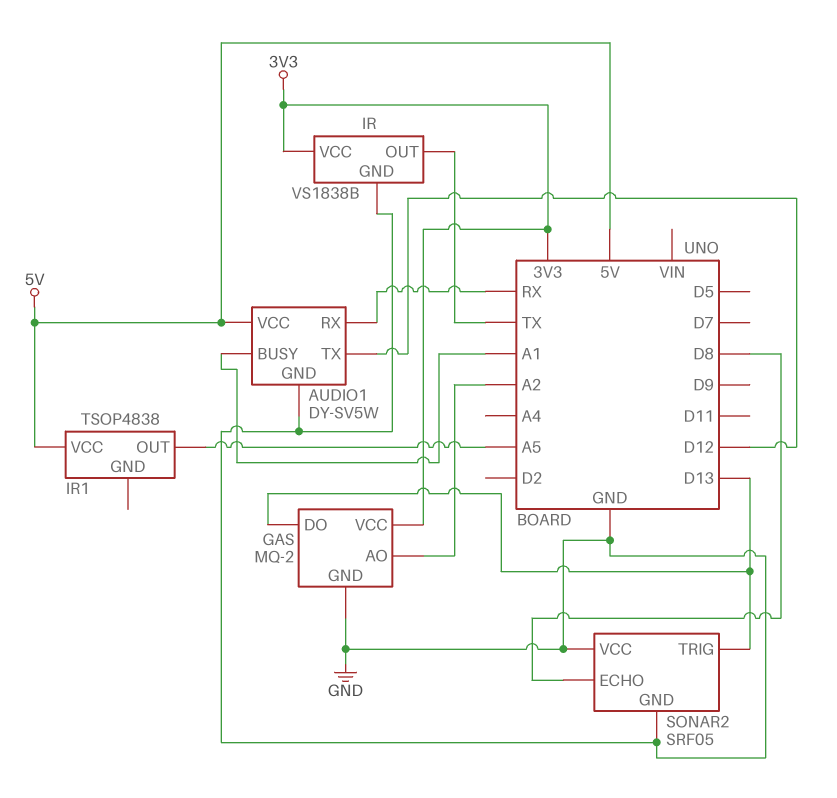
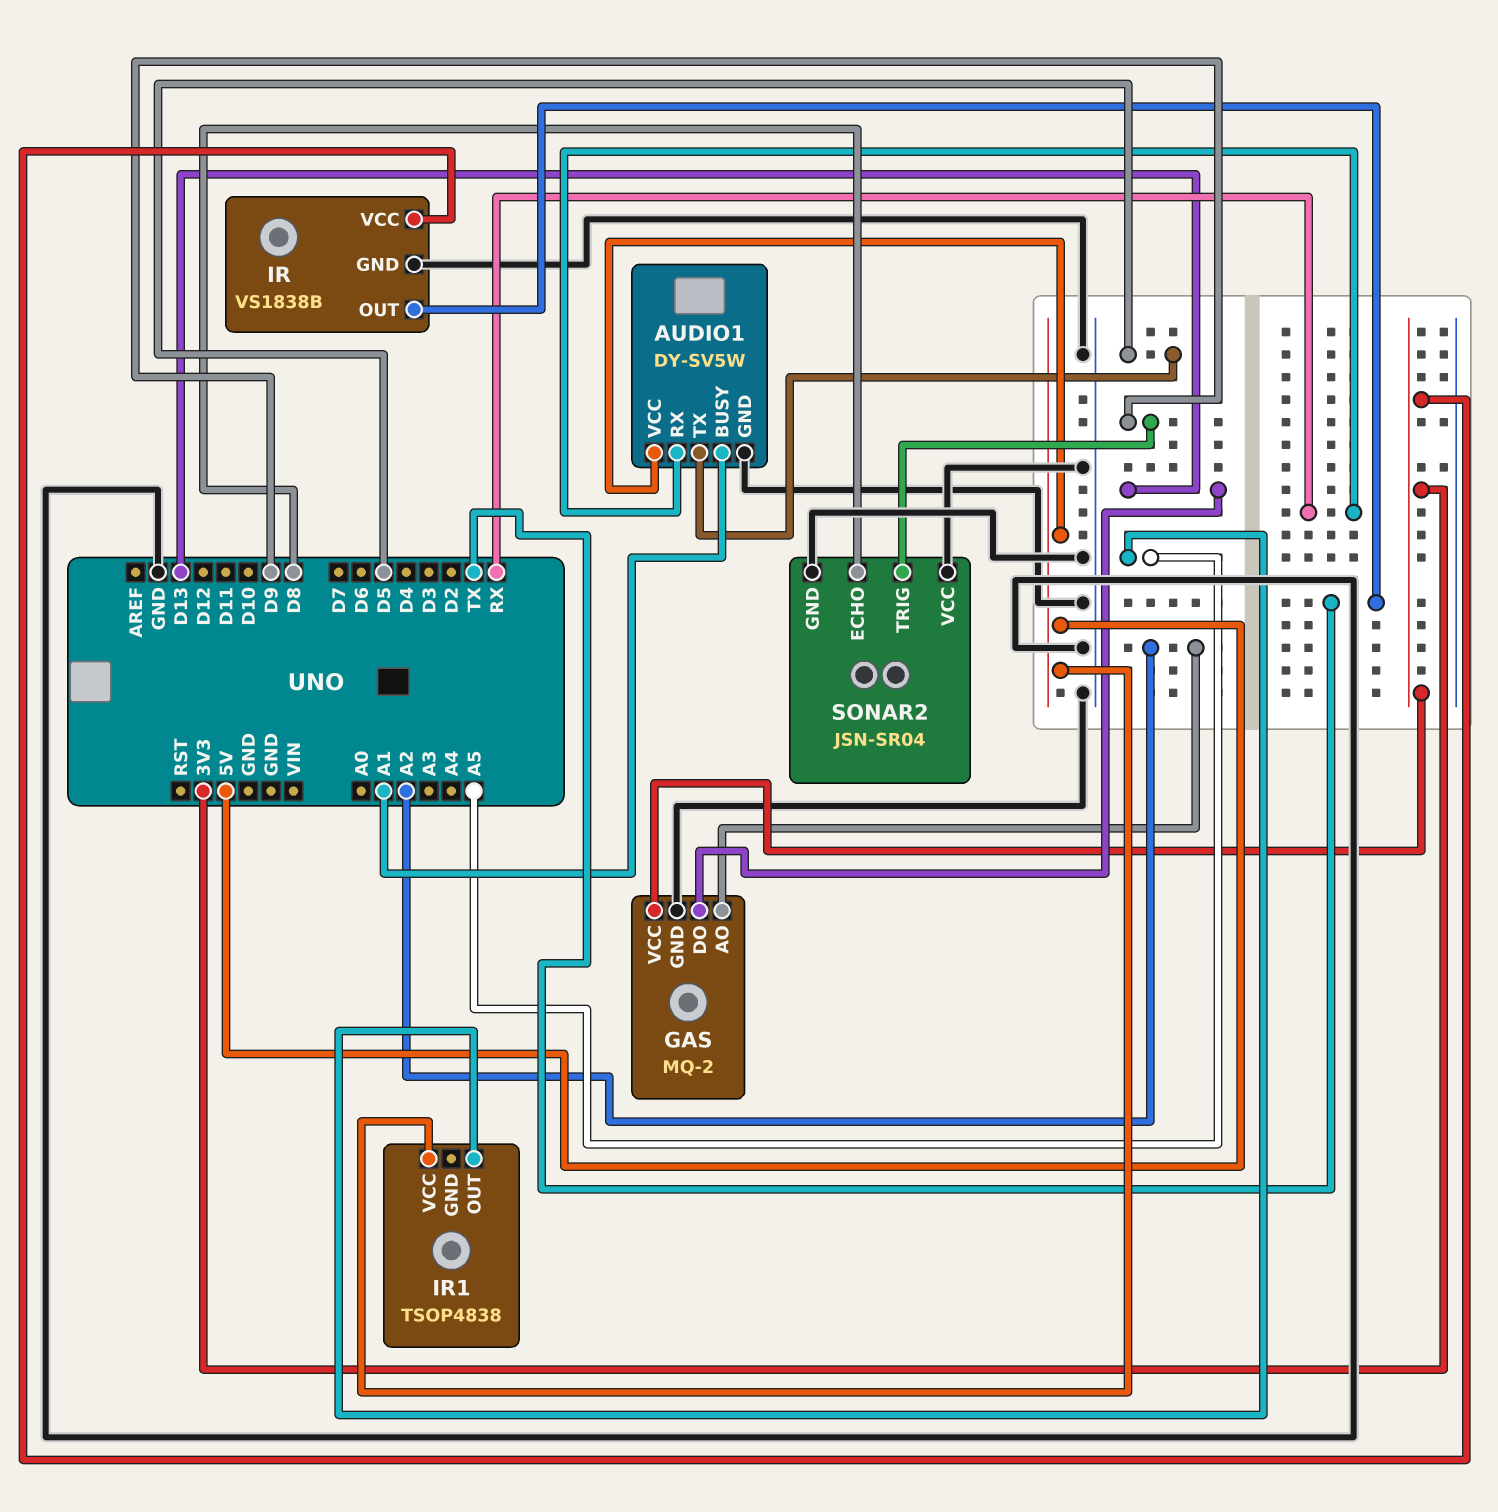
AUDIO1 pin TX: D12 -> D5
SONAR2: SRF05 -> JSN-SR04
SONAR2 pin TRIG: D13 -> D9

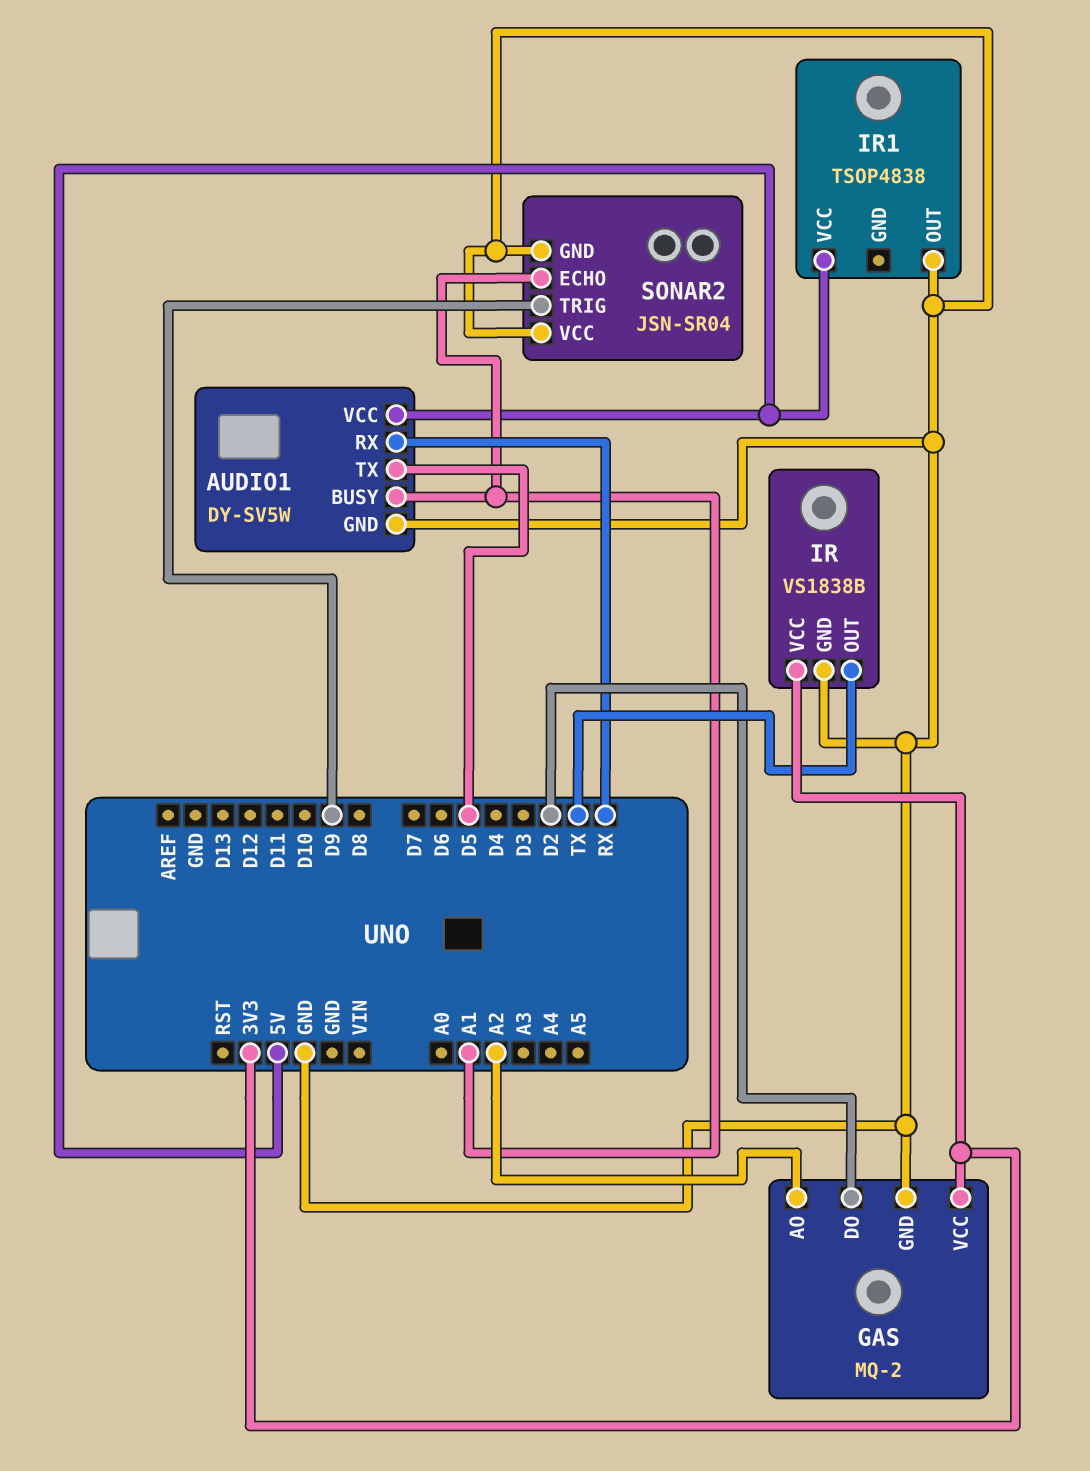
GAS pin DO: D13 -> D2
IR1 pin OUT: A5 -> GND
SONAR2 pin ECHO: D8 -> A1

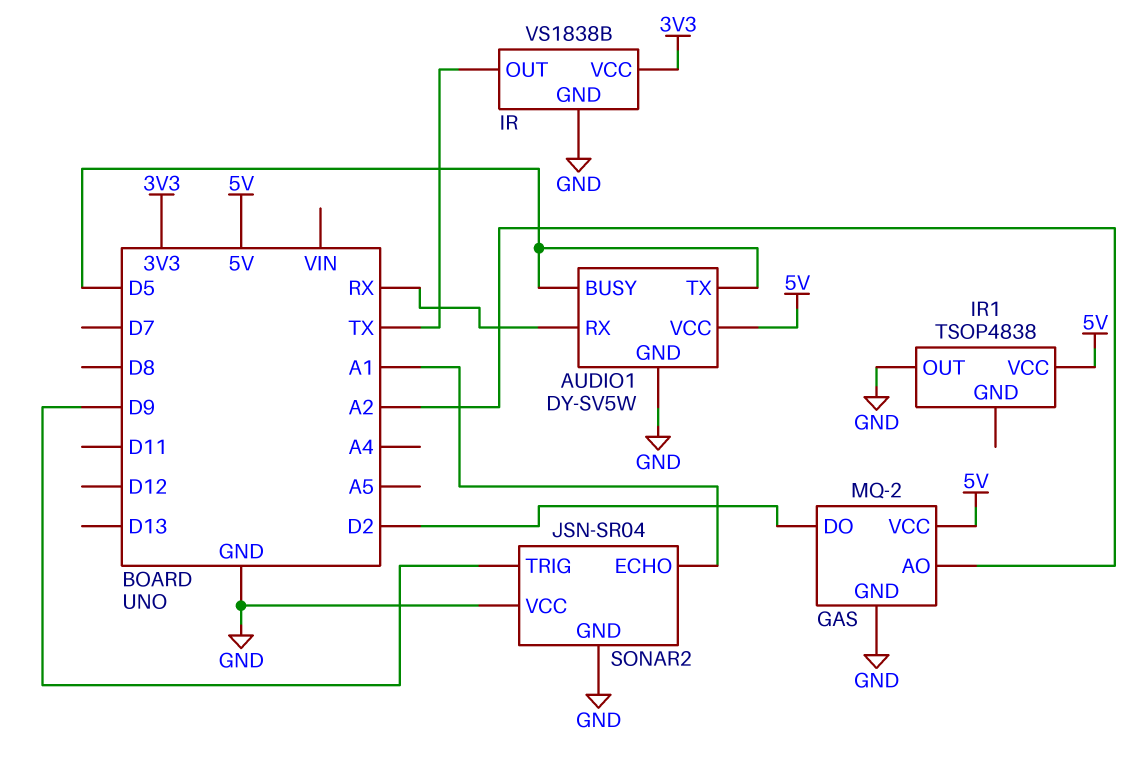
AUDIO1 pin BUSY: A1 -> D5
GAS pin VCC: 3V3 -> 5V

